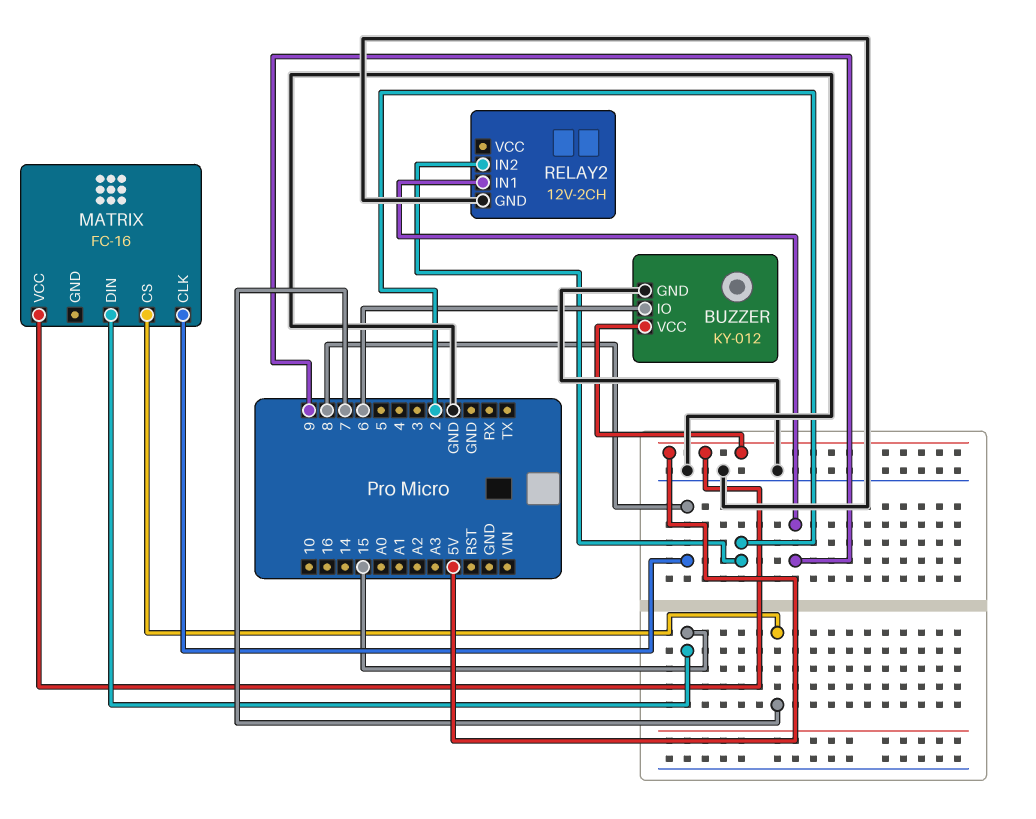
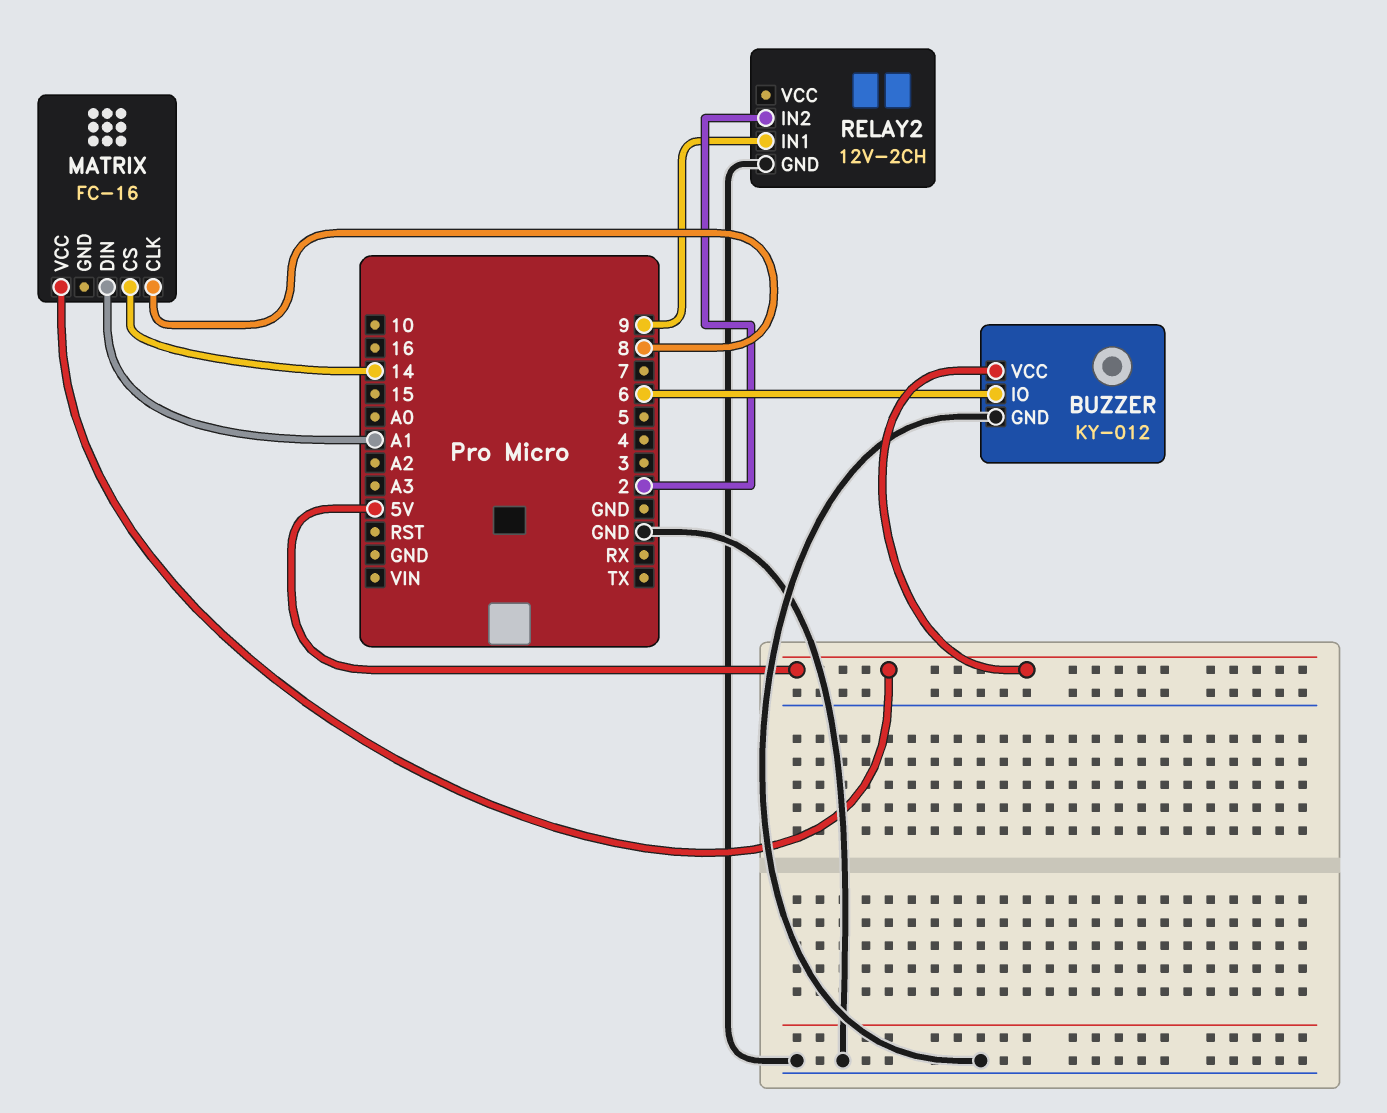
MATRIX pin CS: 7 -> 14
MATRIX pin DIN: 15 -> A1

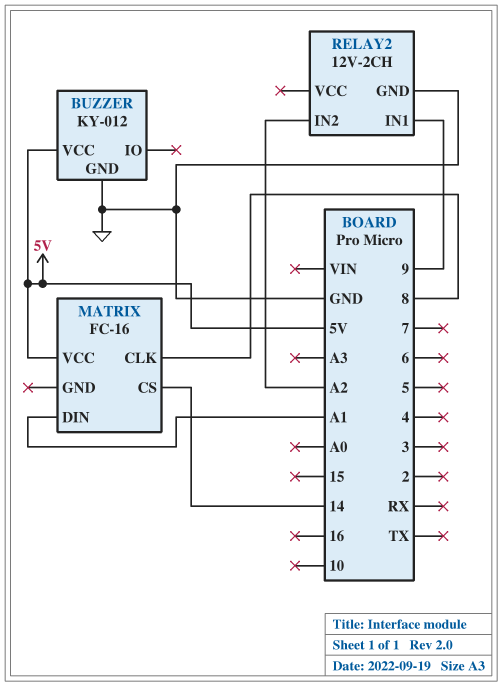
BUZZER pin IO: 6 -> none
RELAY2 pin IN2: 2 -> A2

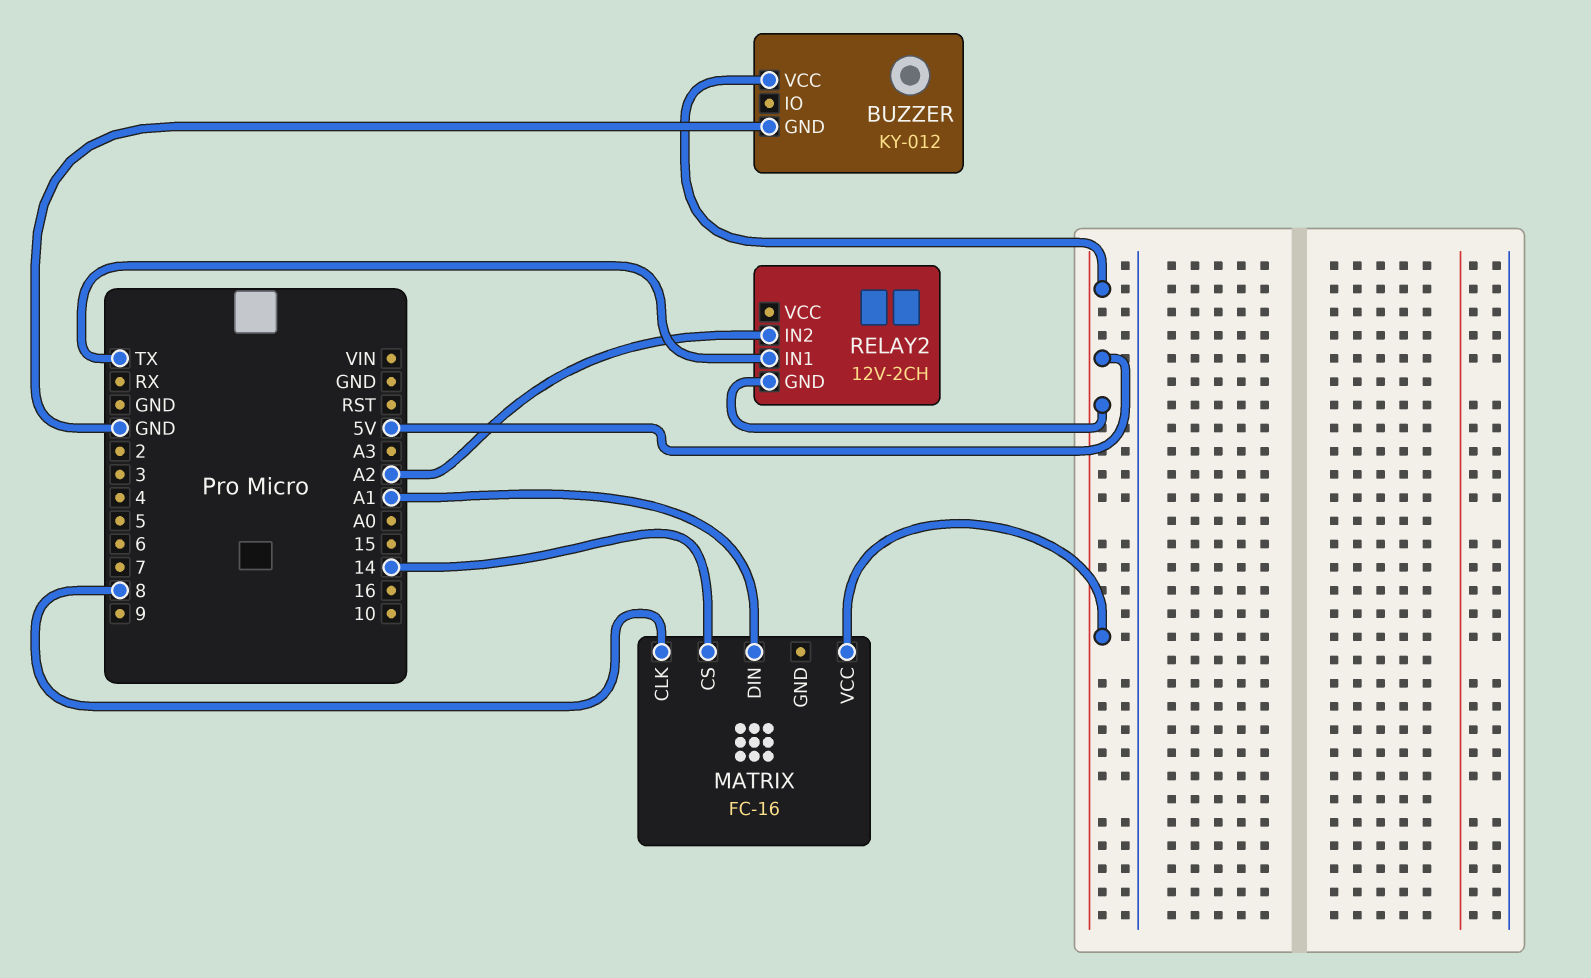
RELAY2 pin GND: GND -> 5V
RELAY2 pin IN1: 9 -> TX

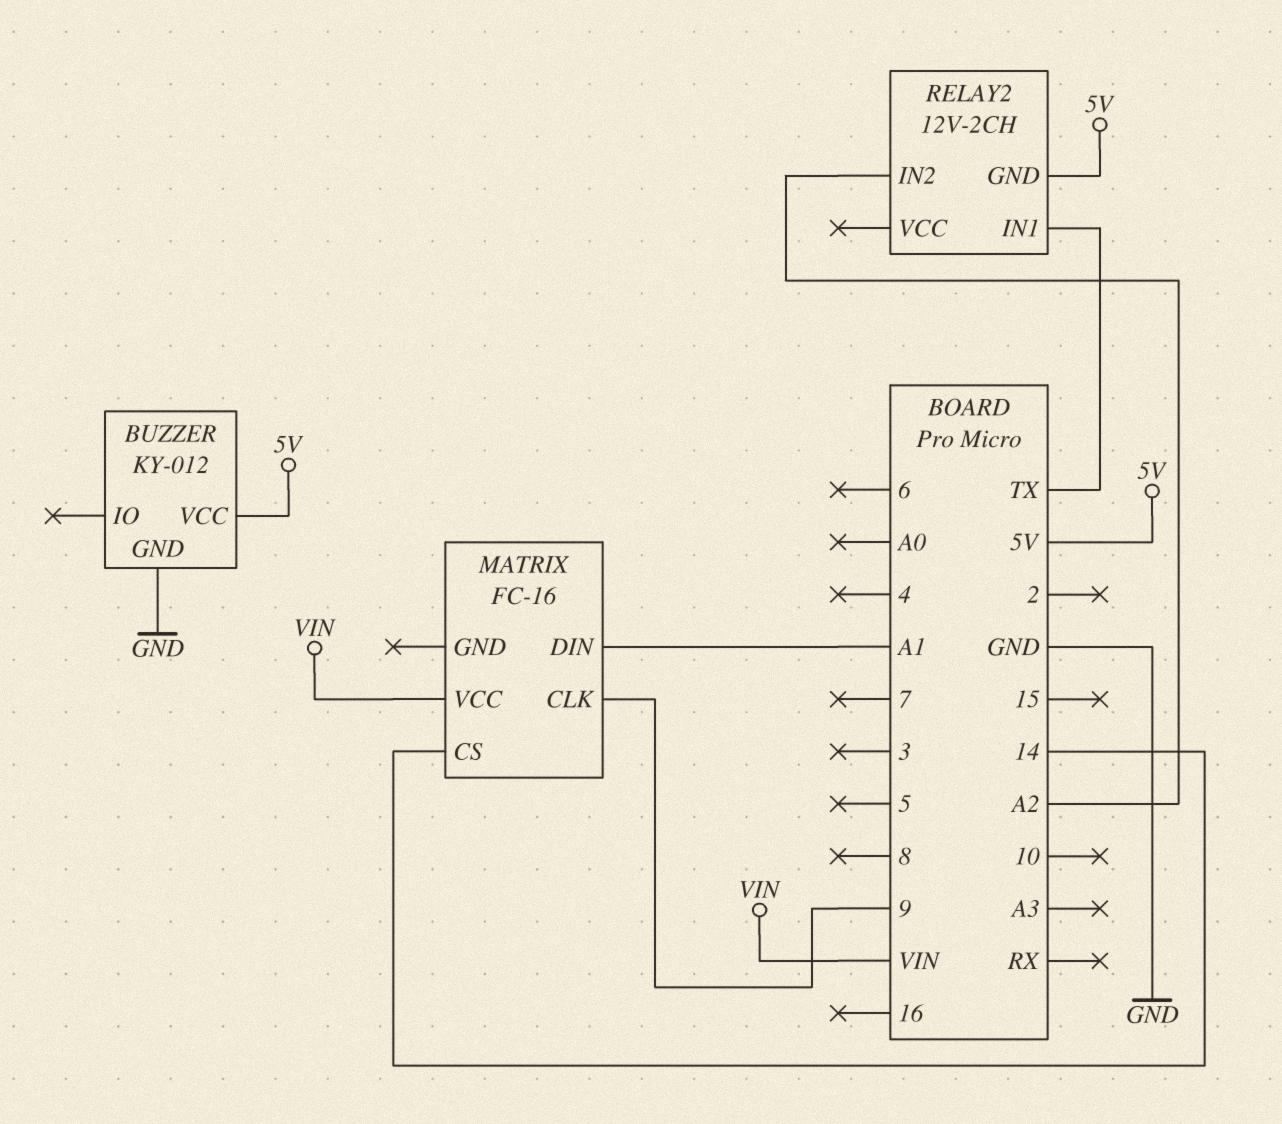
MATRIX pin CLK: 8 -> 9
MATRIX pin VCC: 5V -> VIN

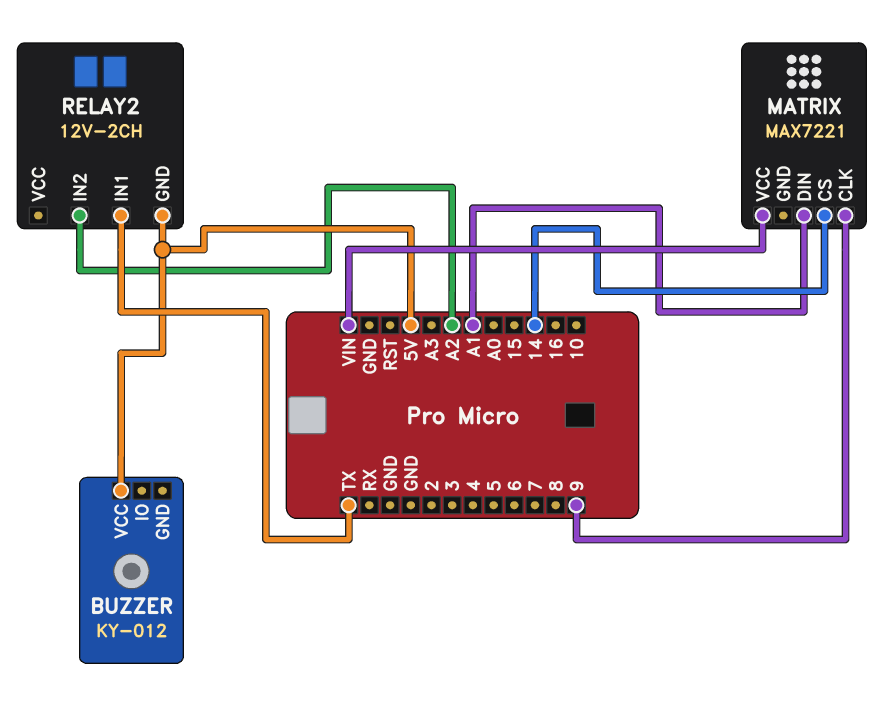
BUZZER pin GND: GND -> none
MATRIX: FC-16 -> MAX7221

